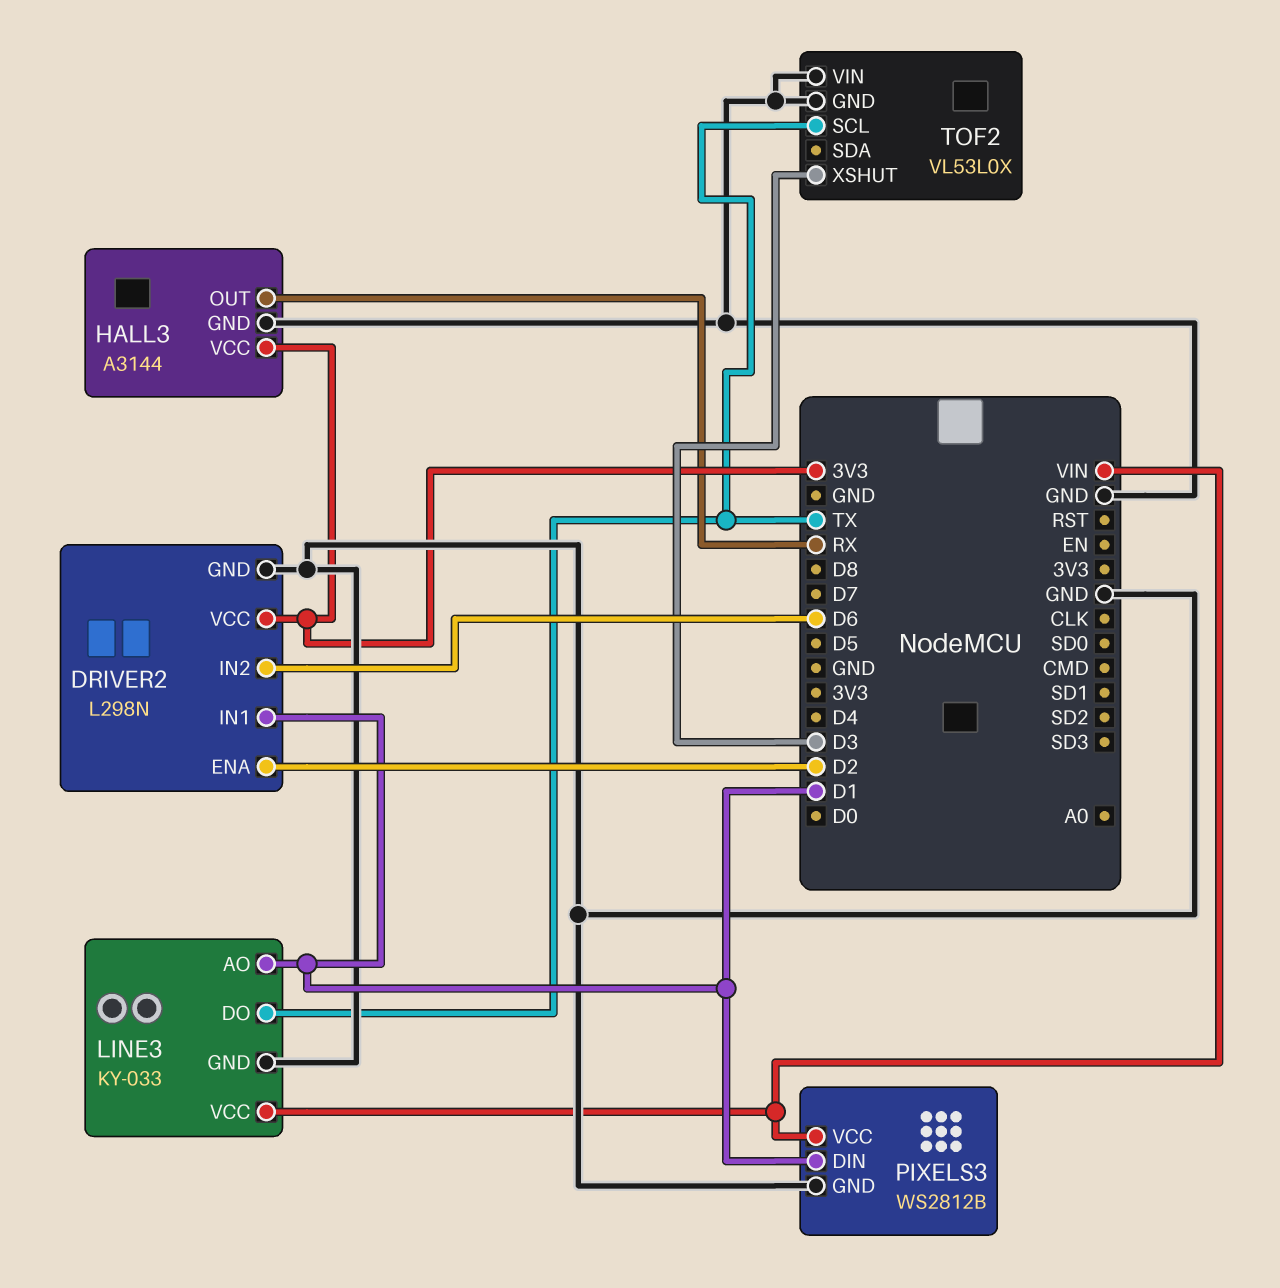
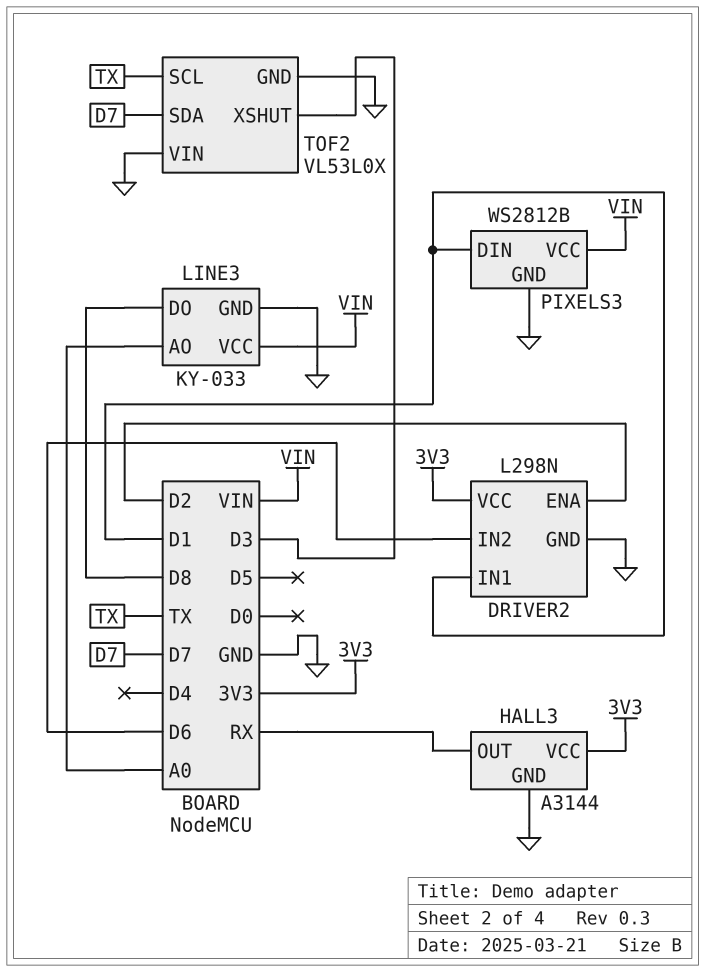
LINE3 pin AO: D1 -> A0
LINE3 pin DO: TX -> D8
TOF2 pin SDA: none -> D7

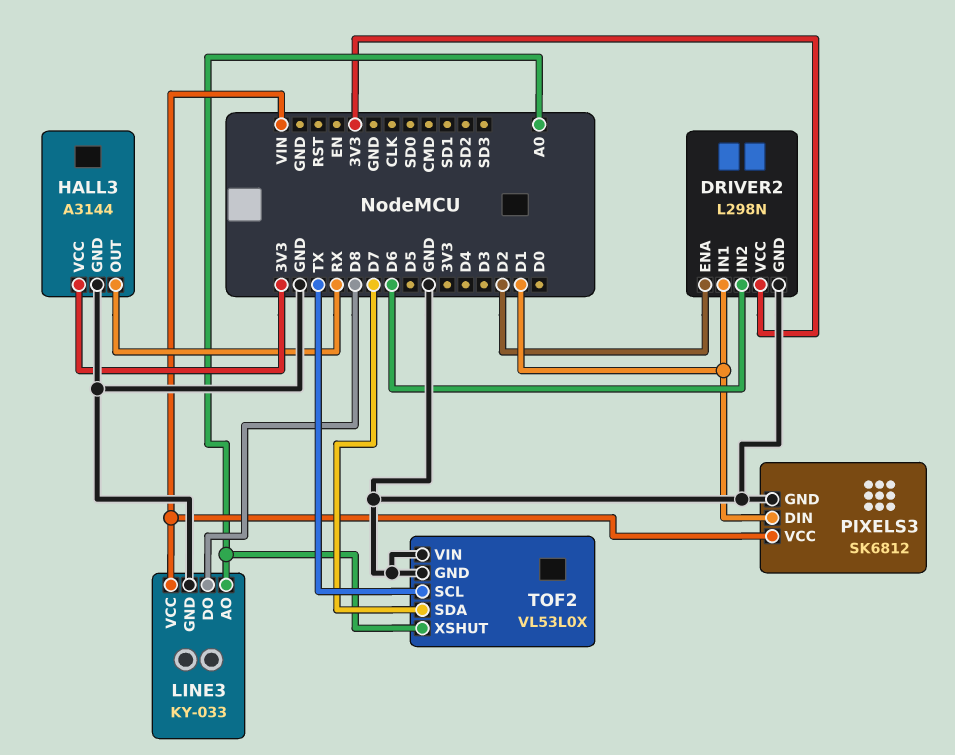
PIXELS3: WS2812B -> SK6812
TOF2 pin XSHUT: D3 -> A0

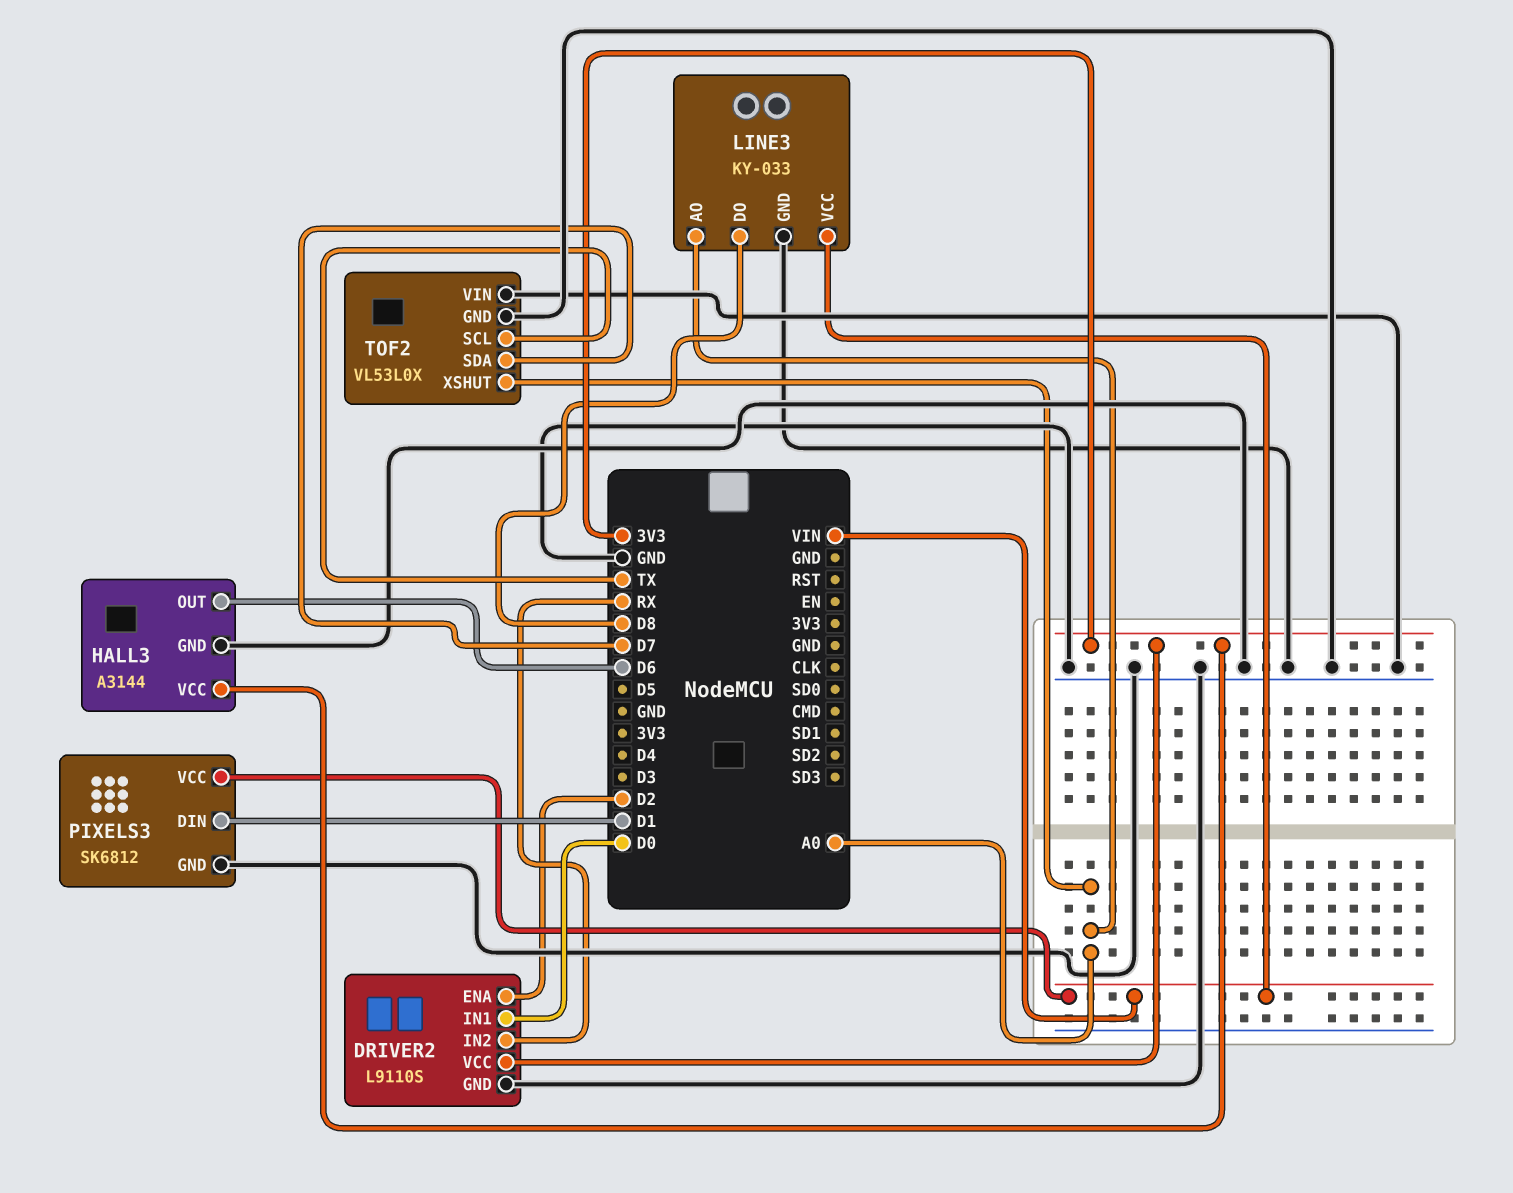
DRIVER2: L298N -> L9110S
DRIVER2 pin IN1: D1 -> D0
DRIVER2 pin IN2: D6 -> RX
HALL3 pin OUT: RX -> D6

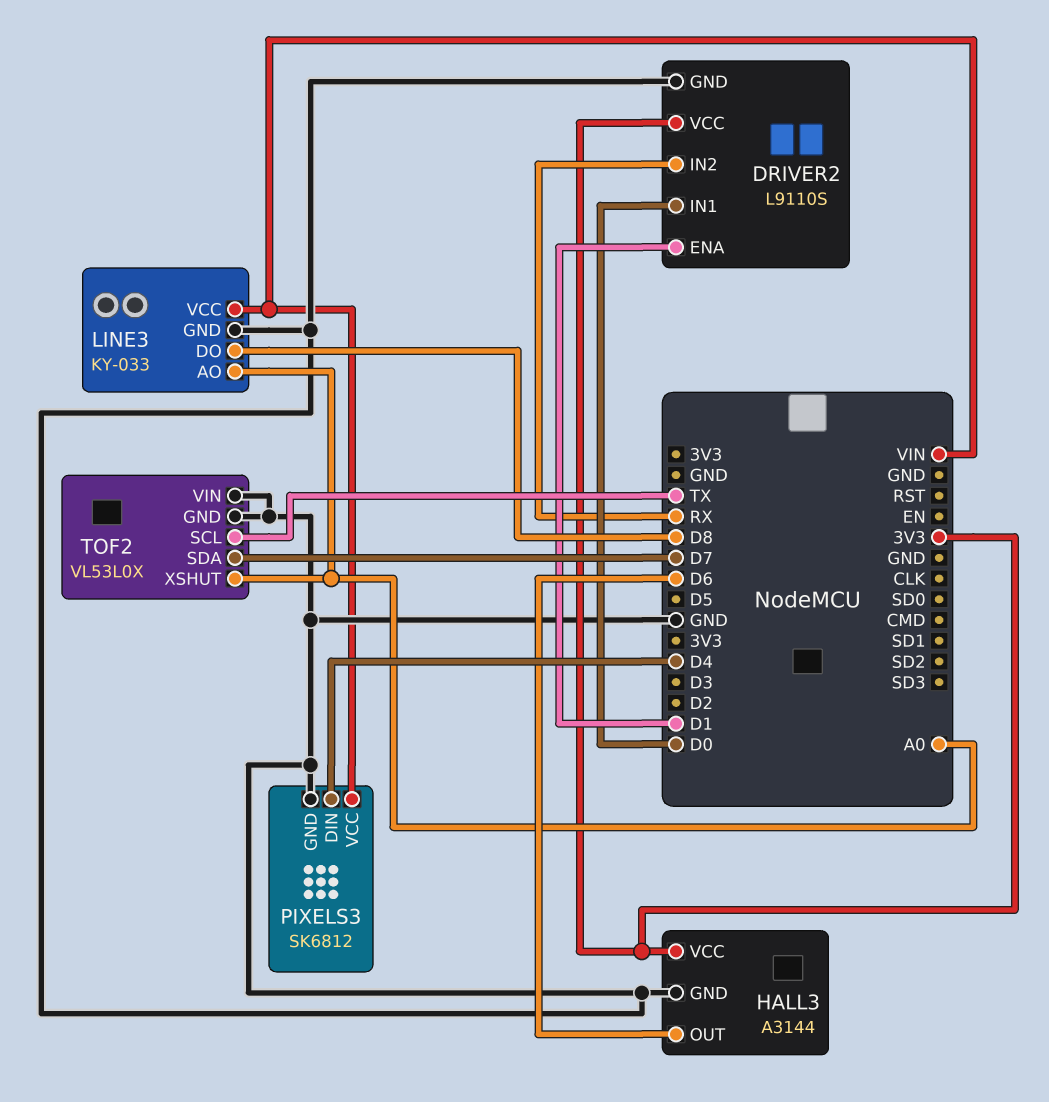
DRIVER2 pin ENA: D2 -> D1
PIXELS3 pin DIN: D1 -> D4

